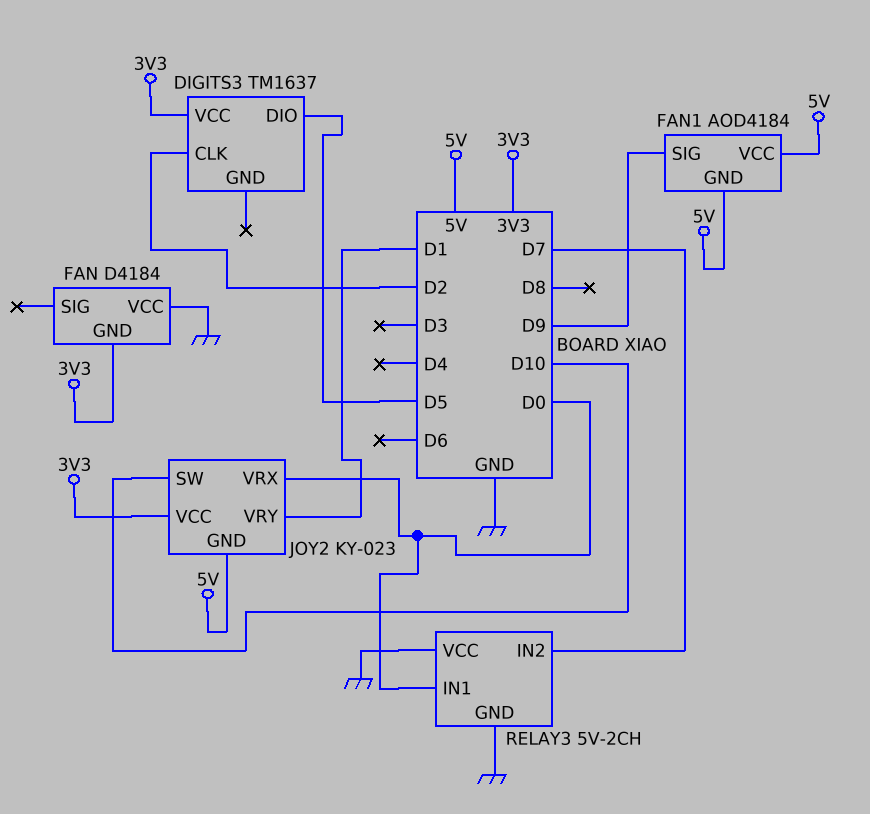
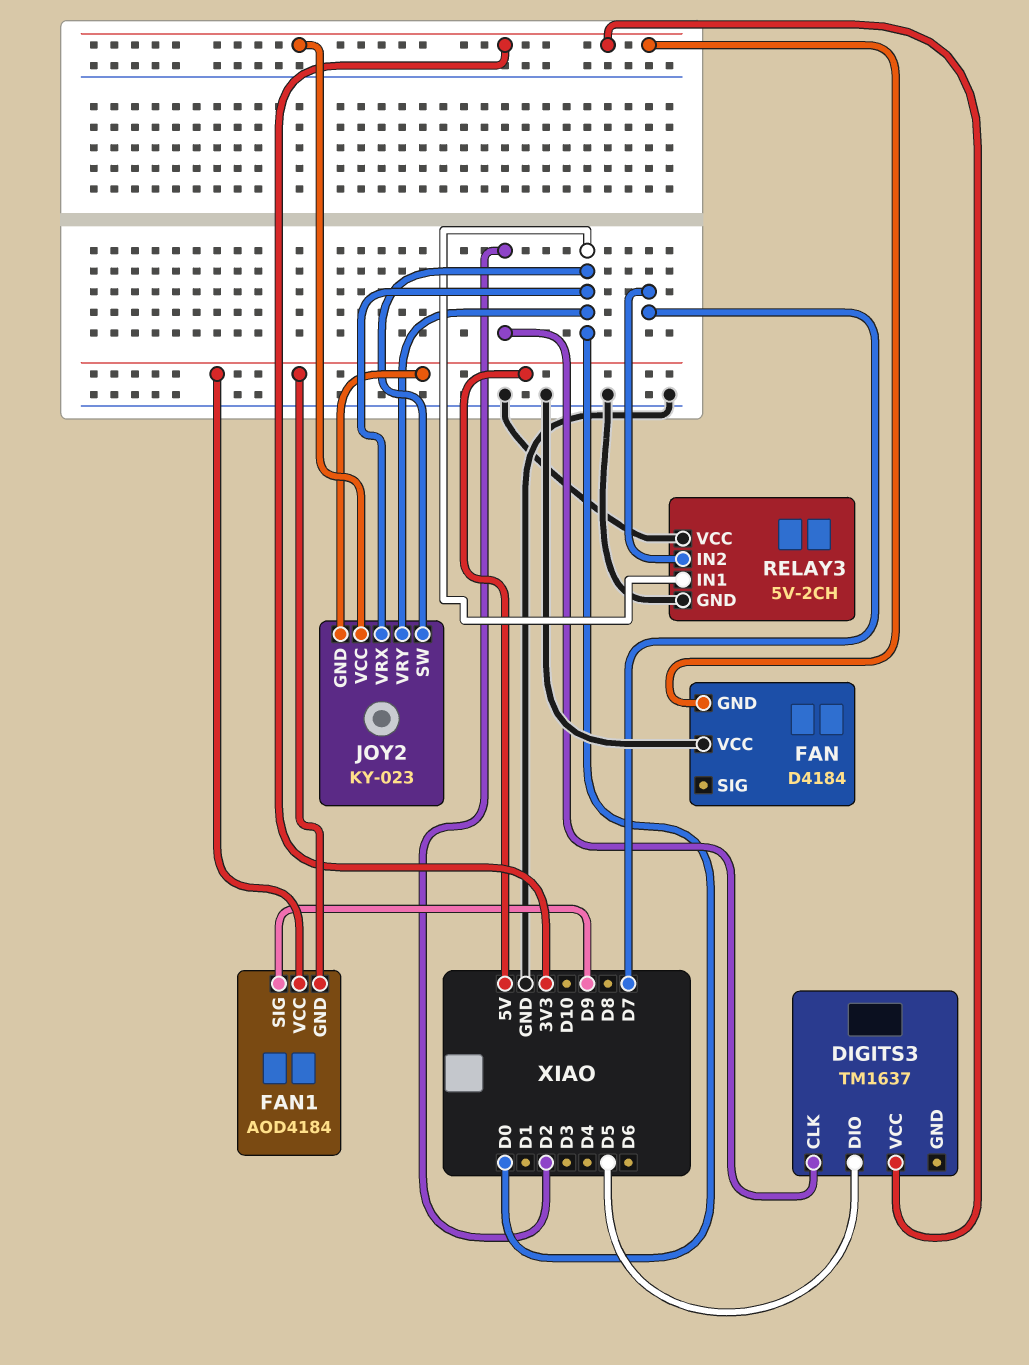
JOY2 pin SW: D10 -> D0
JOY2 pin VRY: D1 -> D0

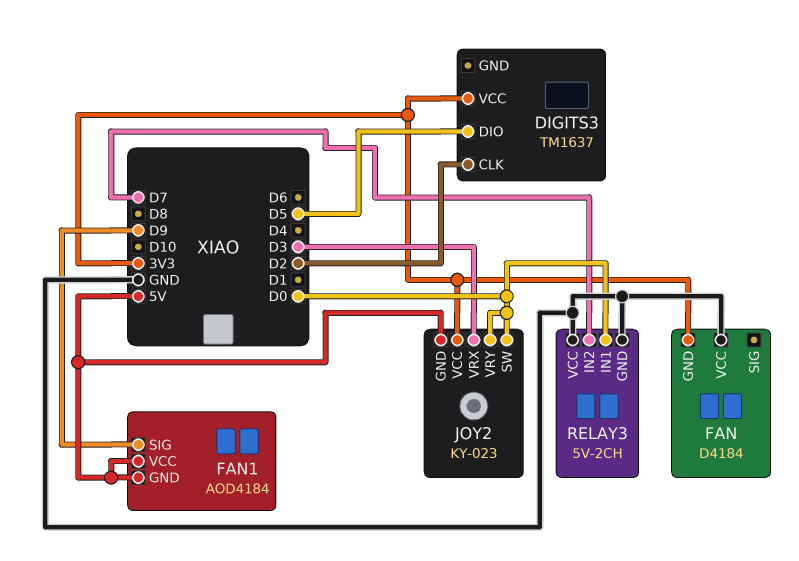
JOY2 pin VRX: D0 -> D3

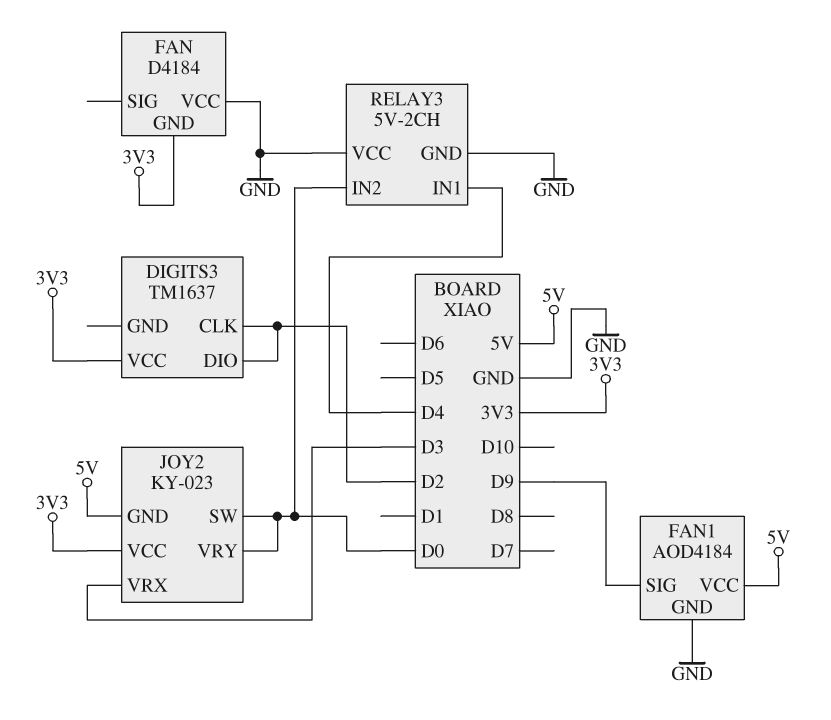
DIGITS3 pin DIO: D5 -> D2
FAN1 pin GND: 5V -> GND
RELAY3 pin IN1: D0 -> D4
RELAY3 pin IN2: D7 -> D0

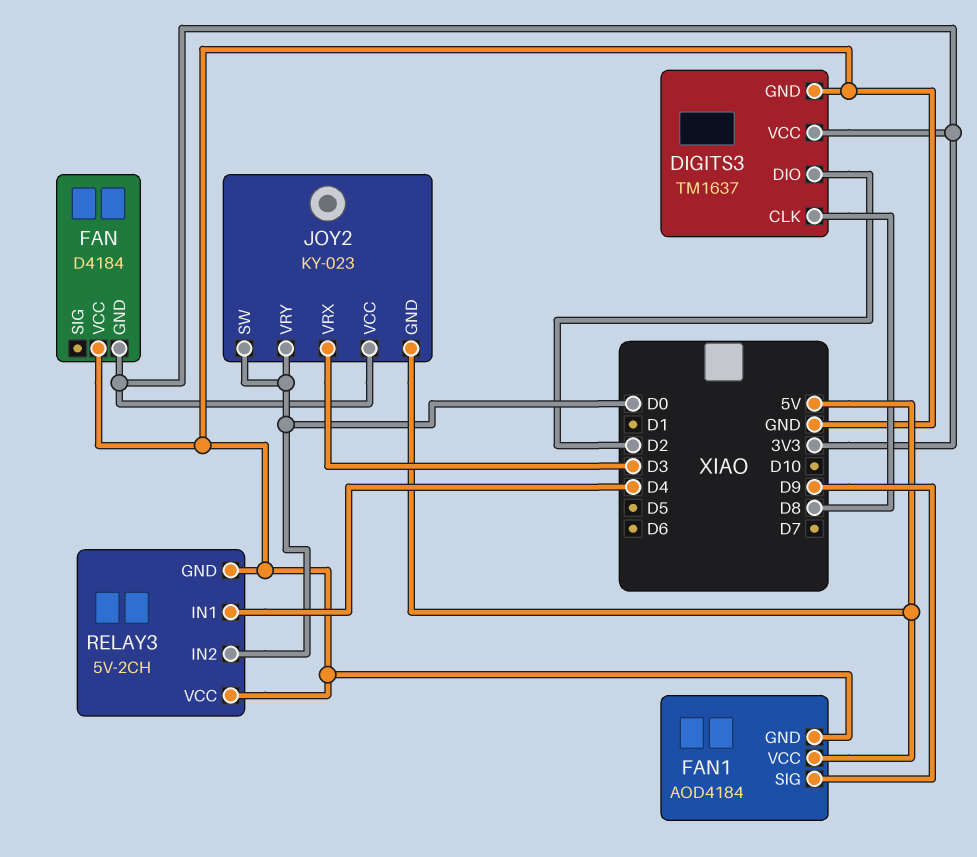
DIGITS3 pin CLK: D2 -> D8
DIGITS3 pin GND: none -> GND

